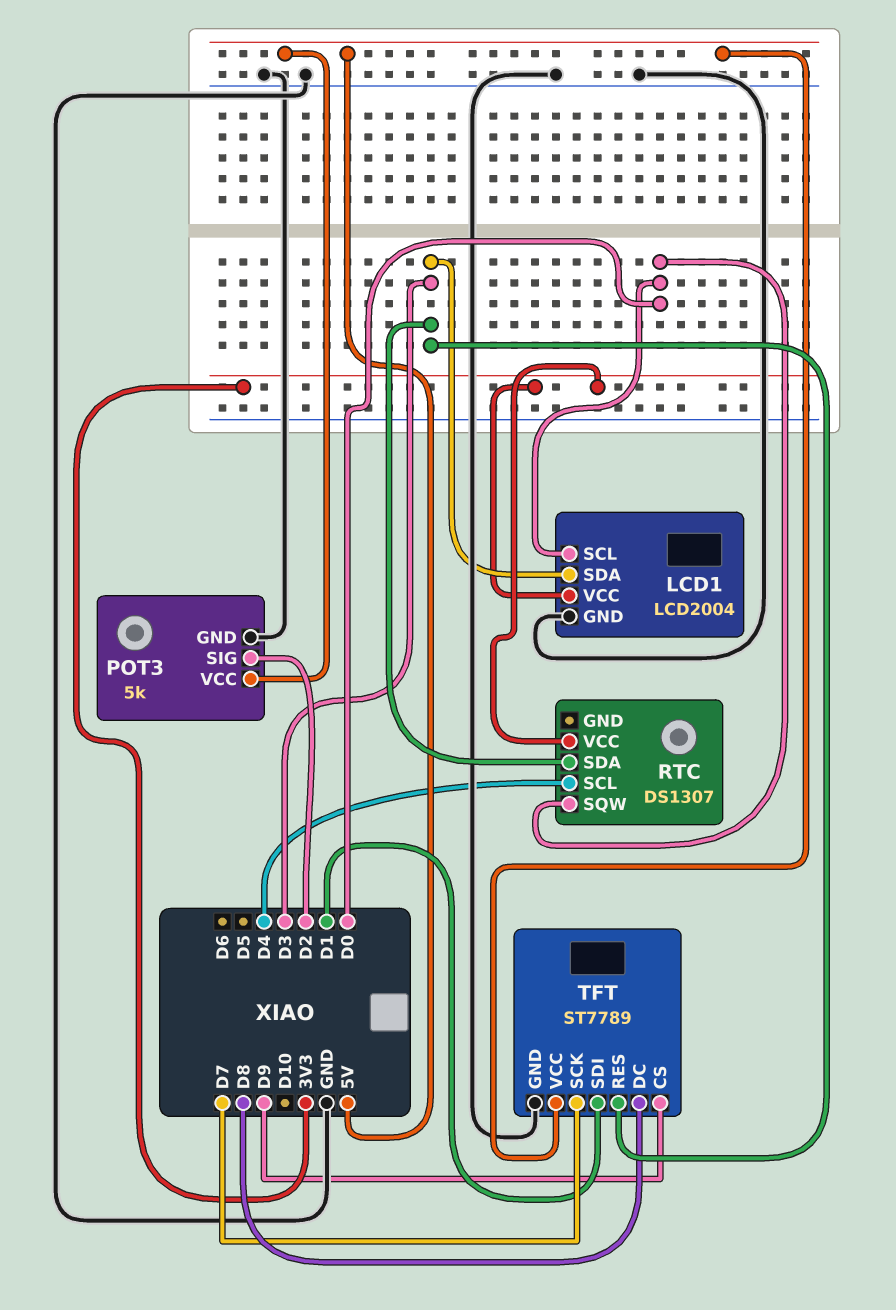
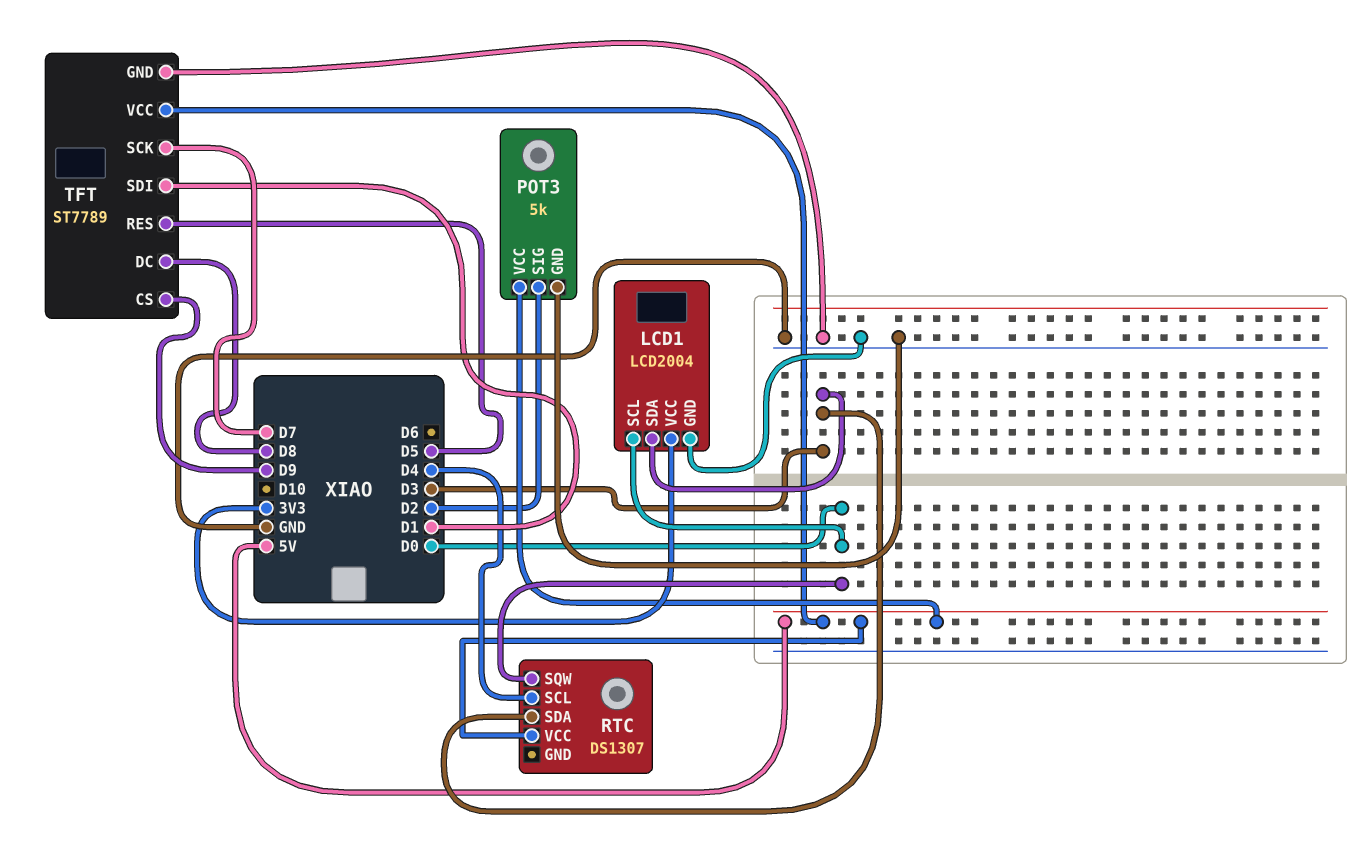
RTC pin VCC: 3V3 -> 5V
TFT pin RES: D3 -> D5

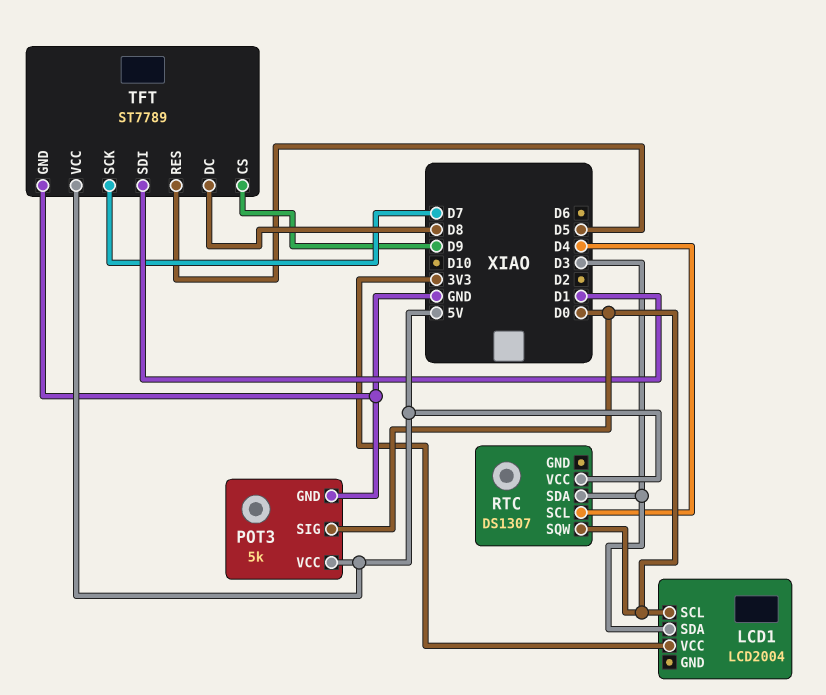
LCD1 pin GND: GND -> none
POT3 pin SIG: D2 -> D0

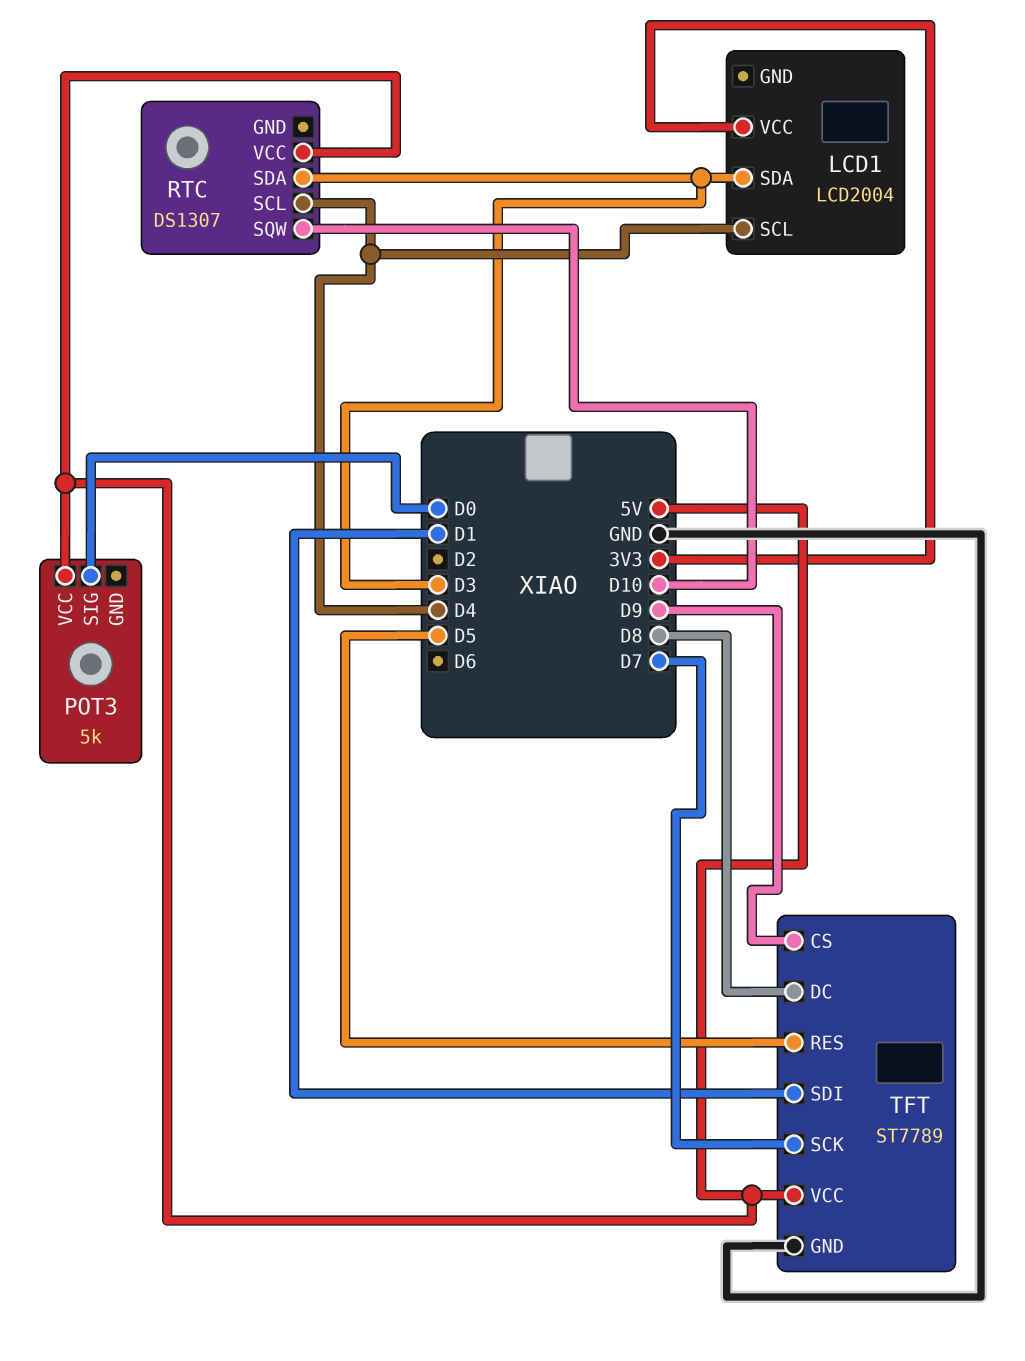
LCD1 pin SCL: D0 -> D4
POT3 pin GND: GND -> none
RTC pin SQW: D0 -> D10

